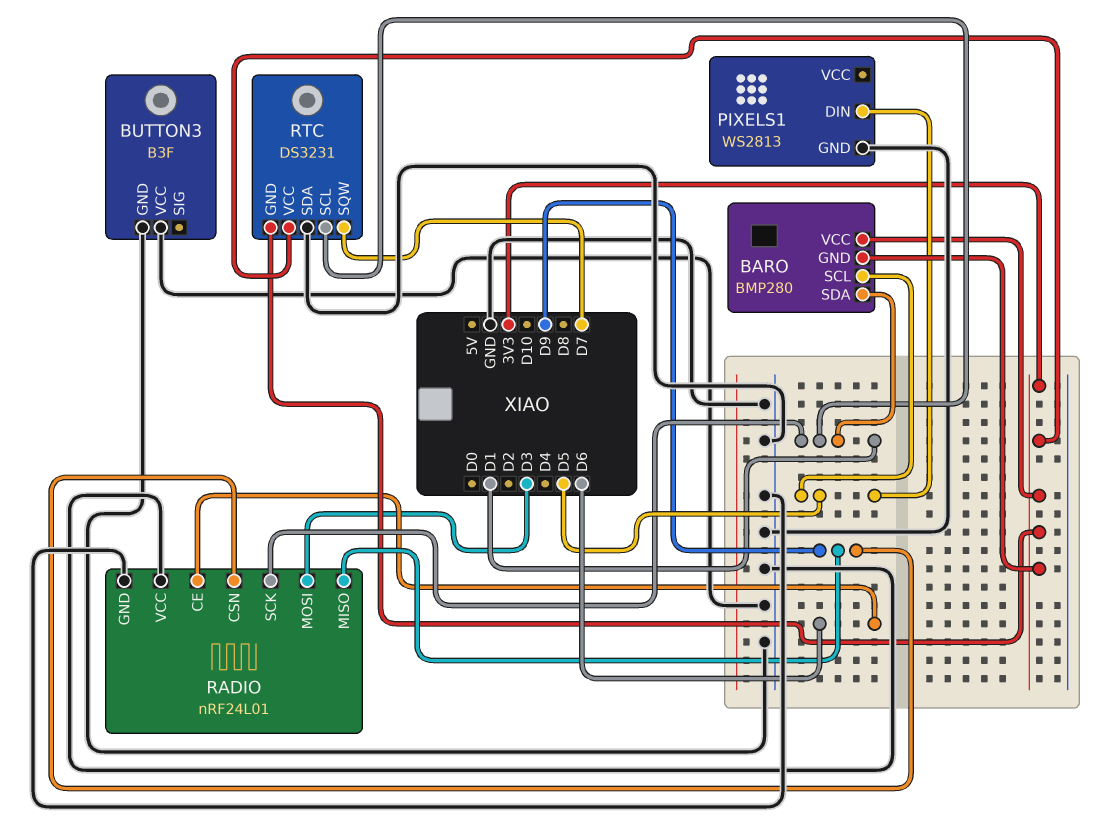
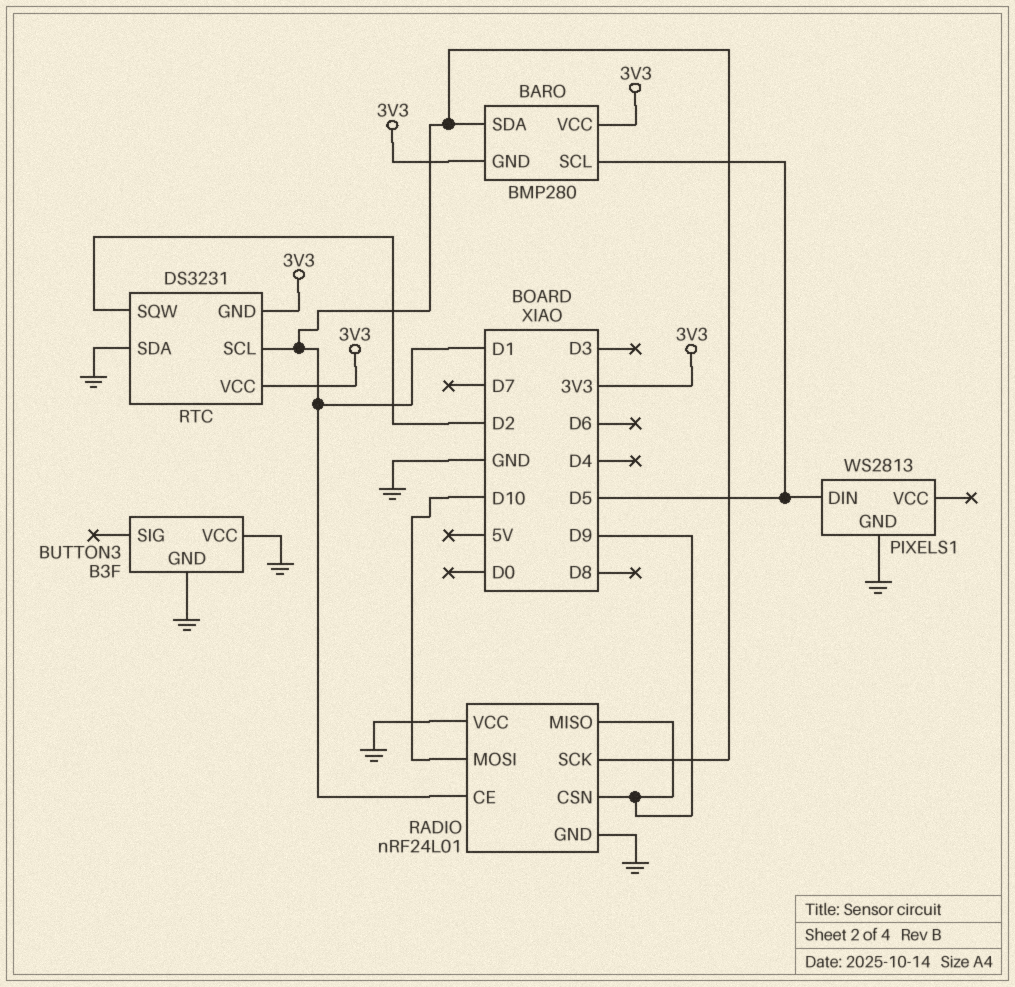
RADIO pin CE: D6 -> D1
RADIO pin MOSI: D3 -> D10
RTC pin SQW: D7 -> D2

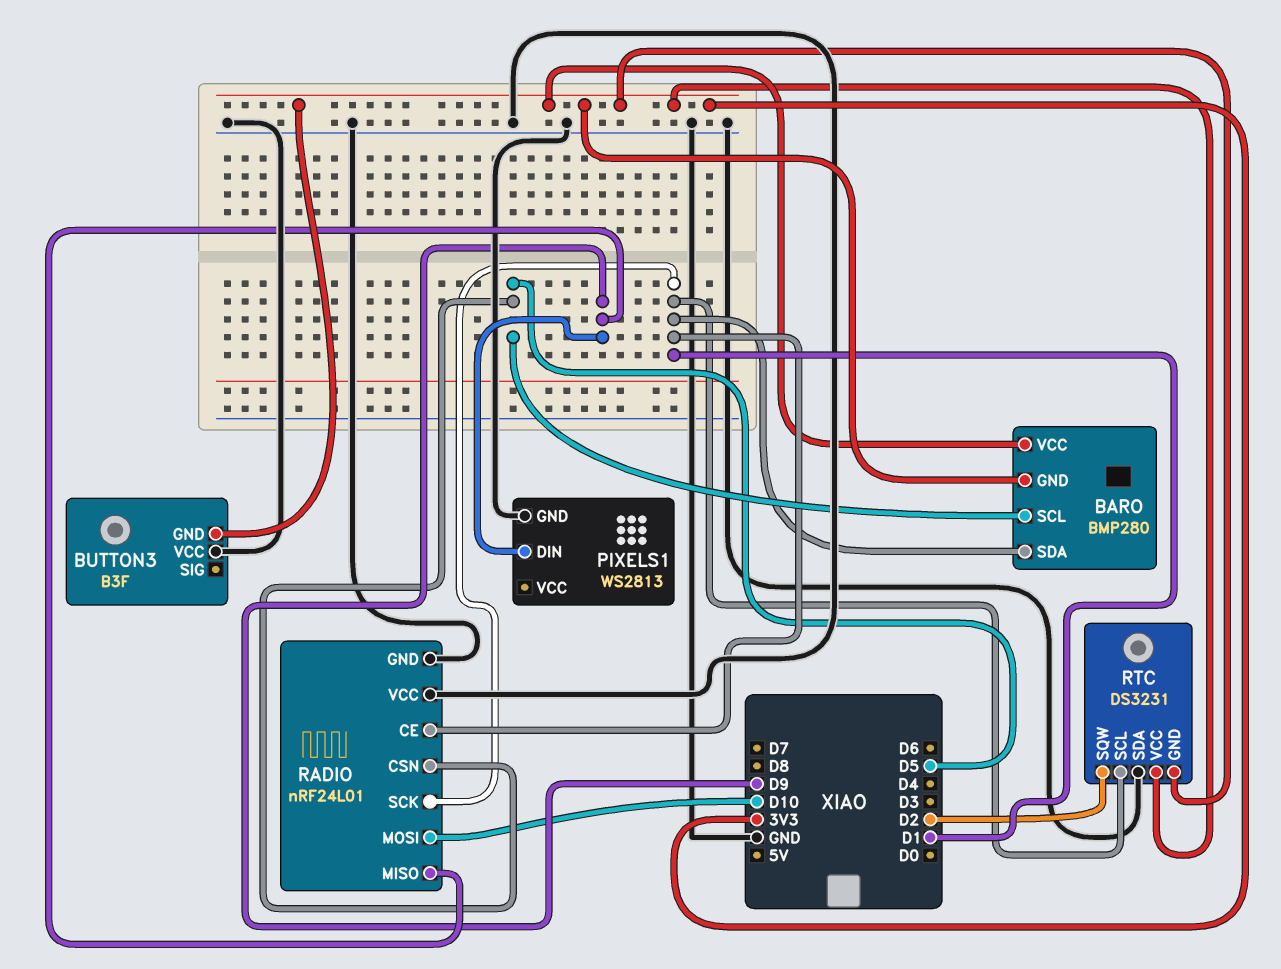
BUTTON3 pin GND: GND -> 3V3
PIXELS1 pin DIN: D5 -> D9
RADIO pin CSN: D9 -> D5

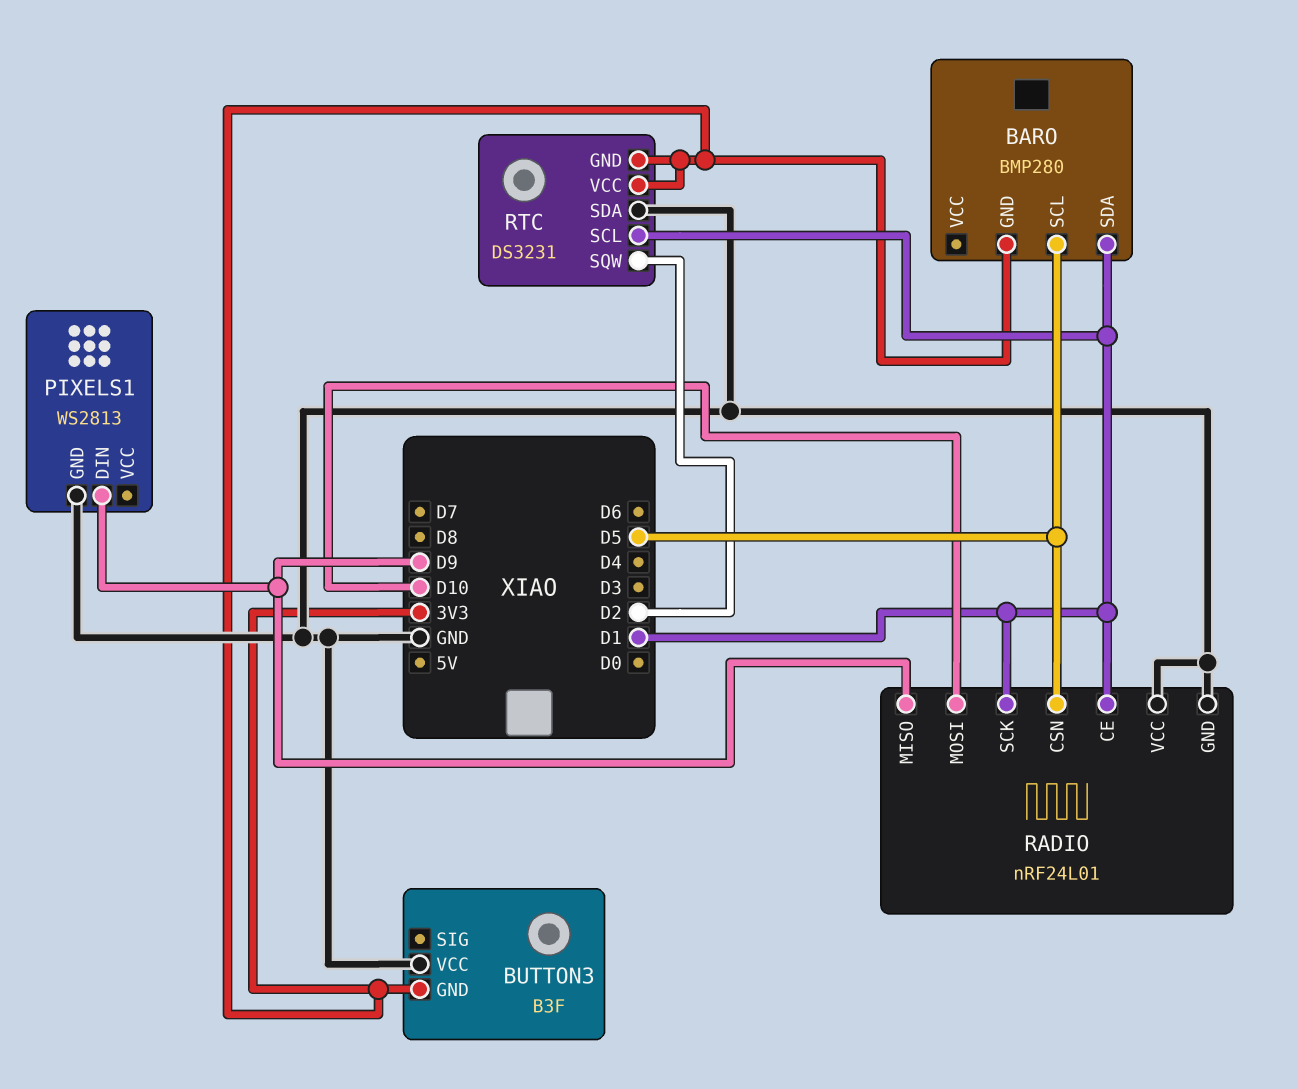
BARO pin VCC: 3V3 -> none

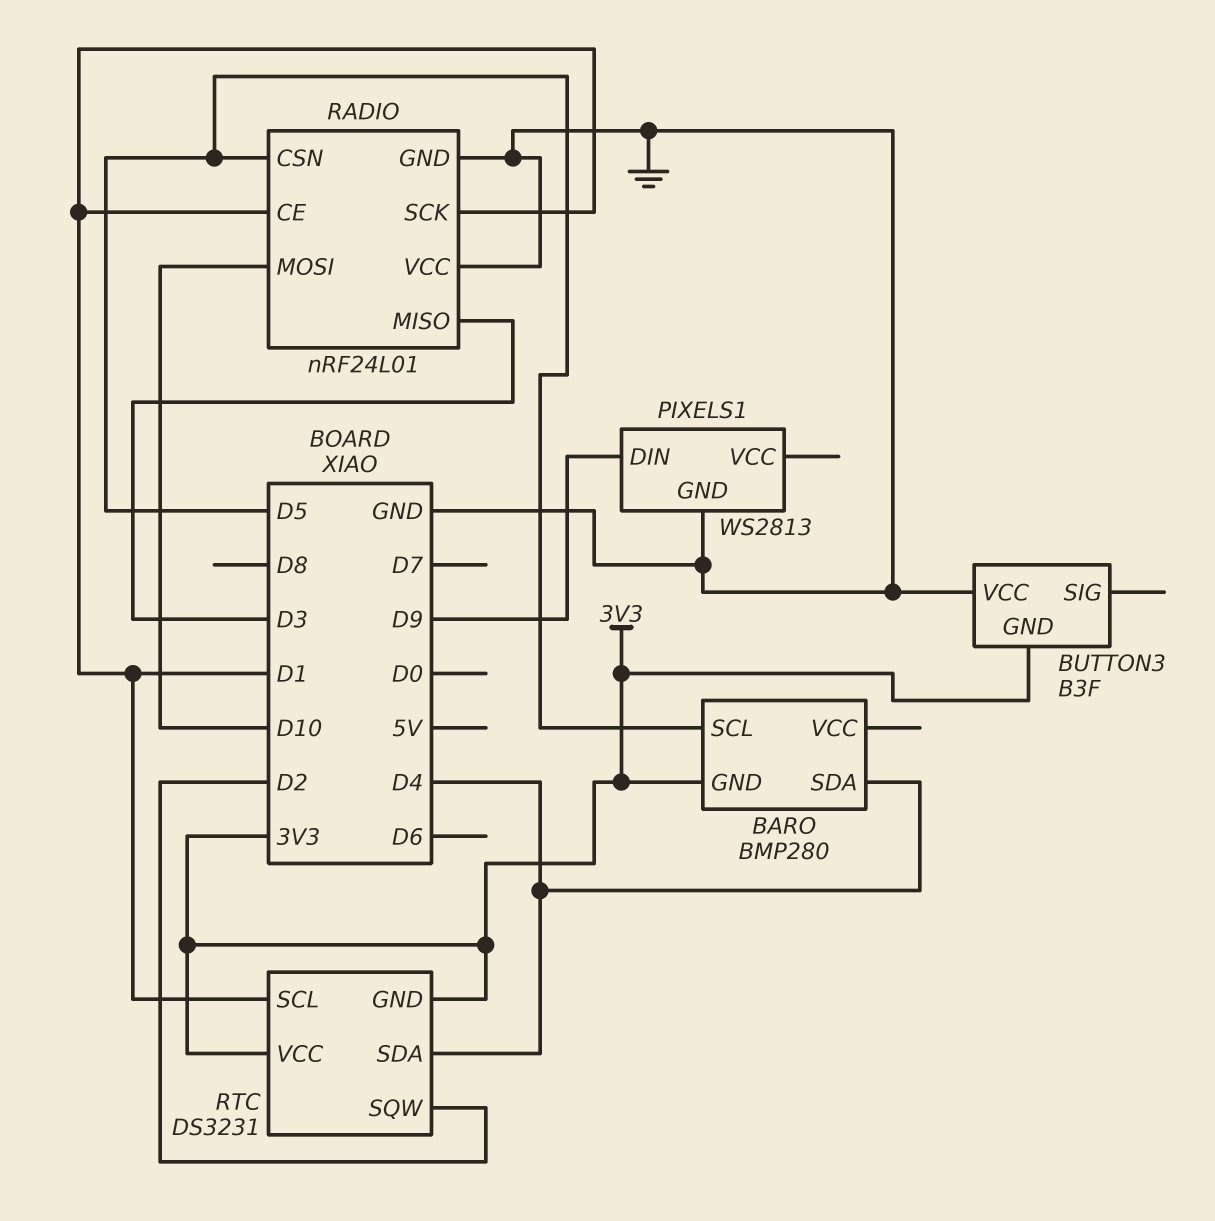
BARO pin SDA: D1 -> D4
RADIO pin MISO: D9 -> D3
RTC pin SDA: GND -> D4

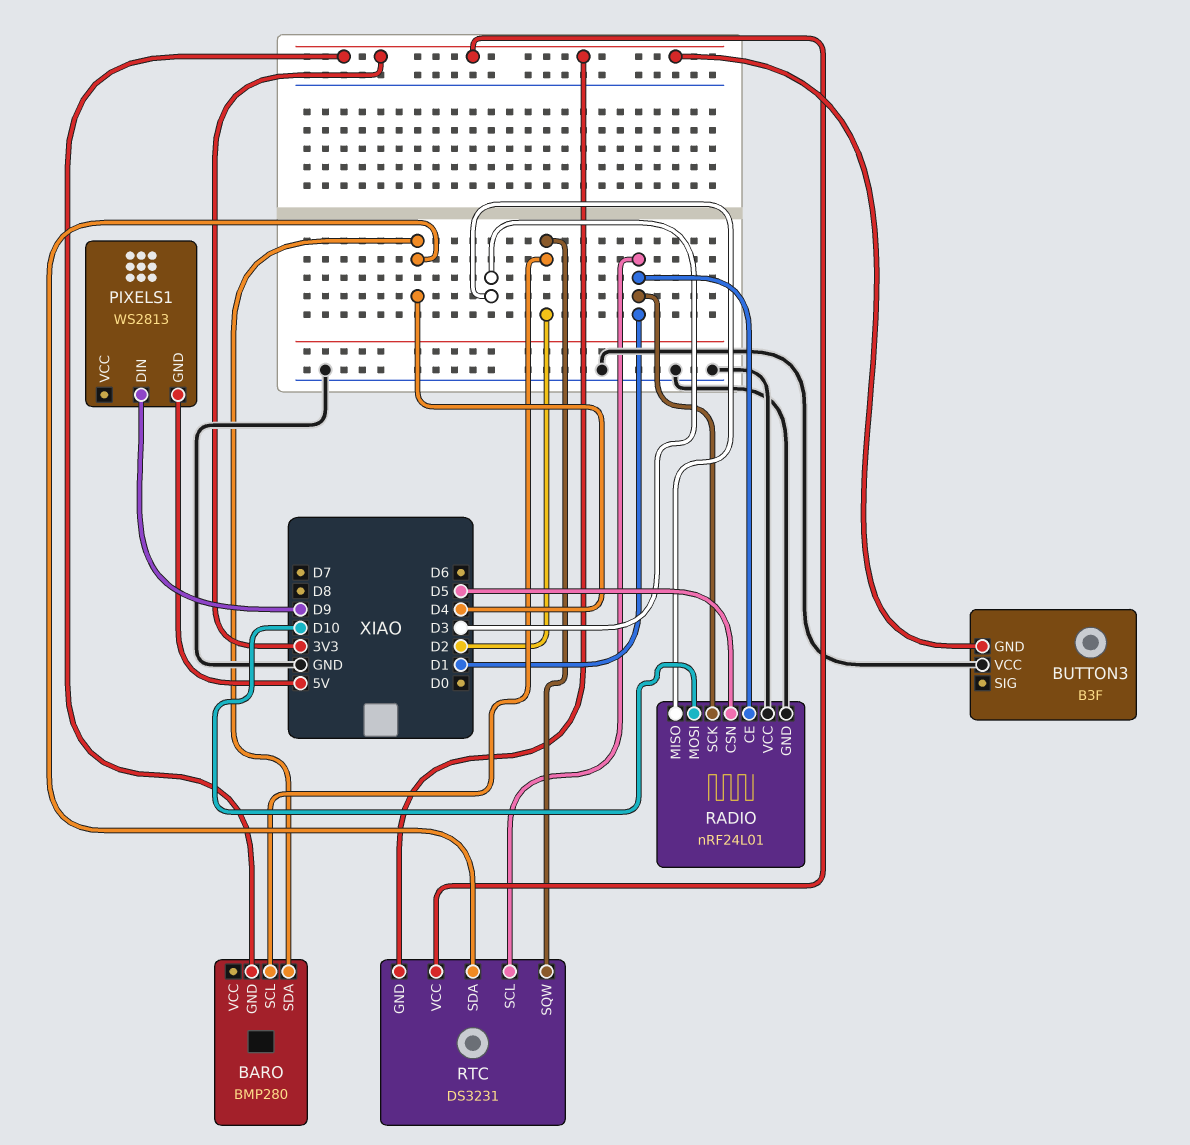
BARO pin SCL: D5 -> D2
PIXELS1 pin GND: GND -> 5V

